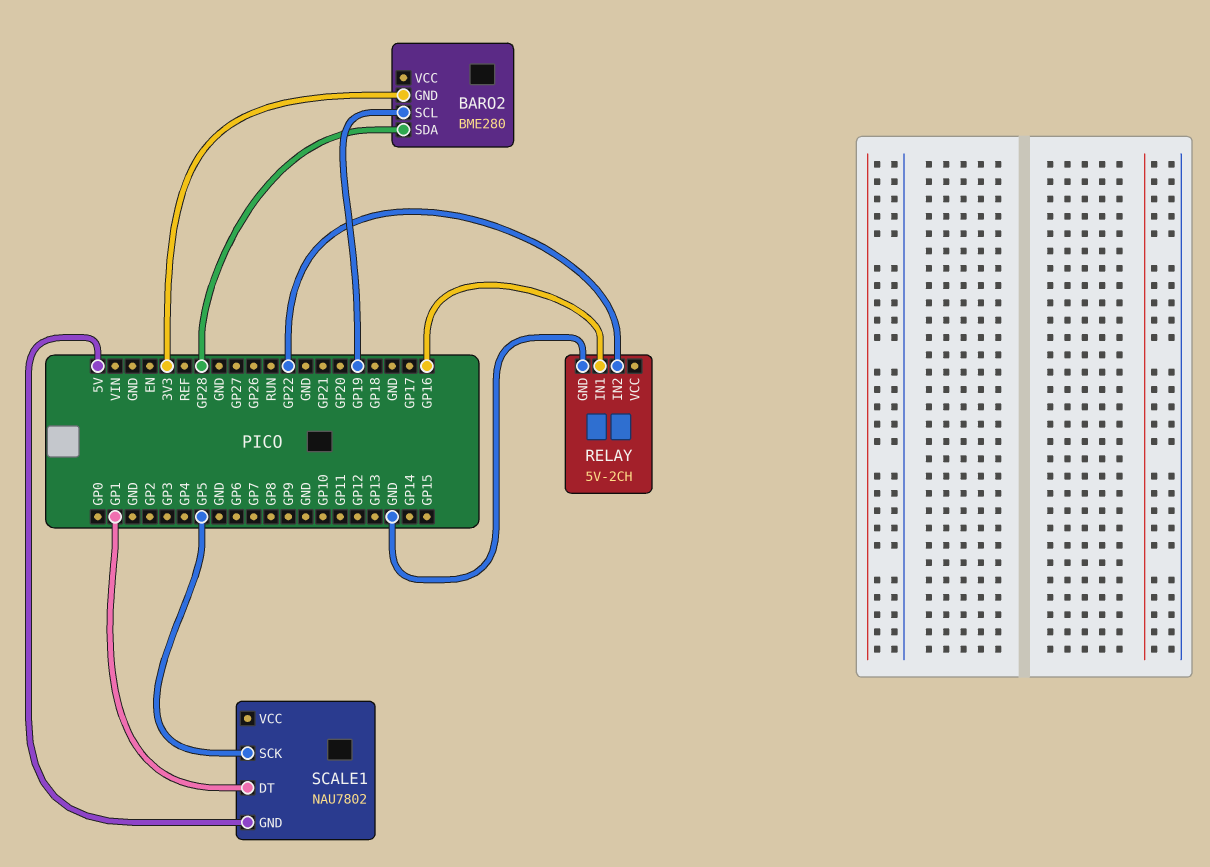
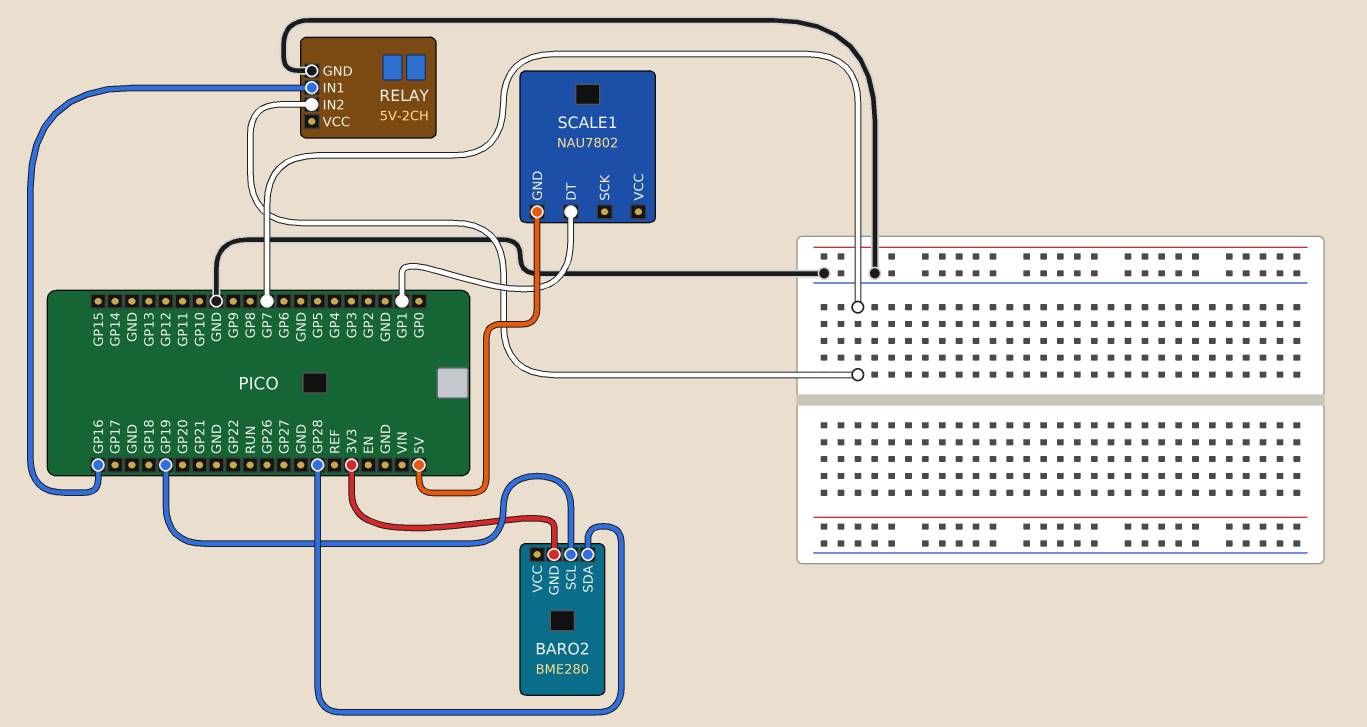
RELAY pin IN2: GP22 -> GP7
SCALE1 pin SCK: GP5 -> none

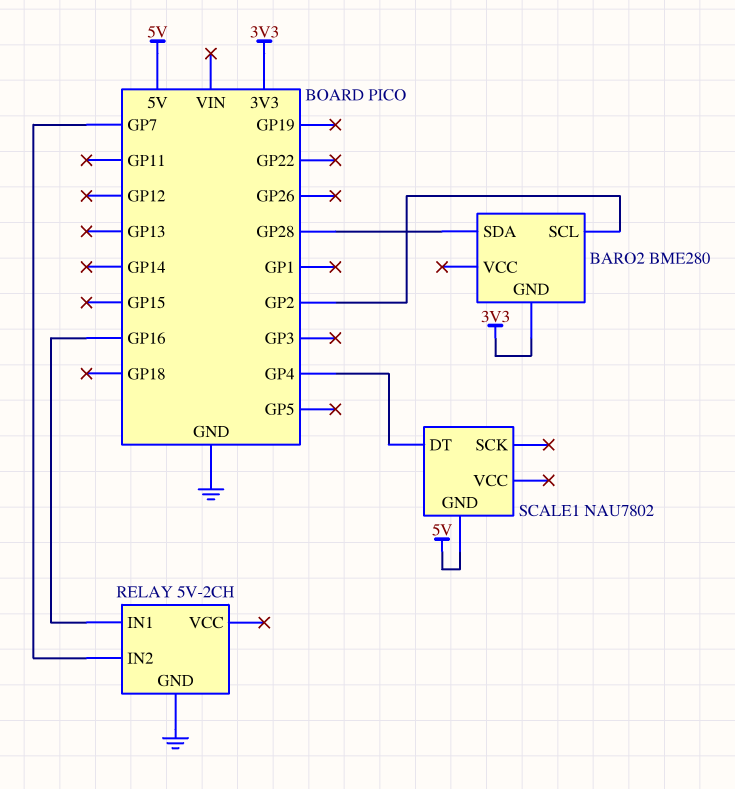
BARO2 pin SCL: GP19 -> GP2
SCALE1 pin DT: GP1 -> GP4

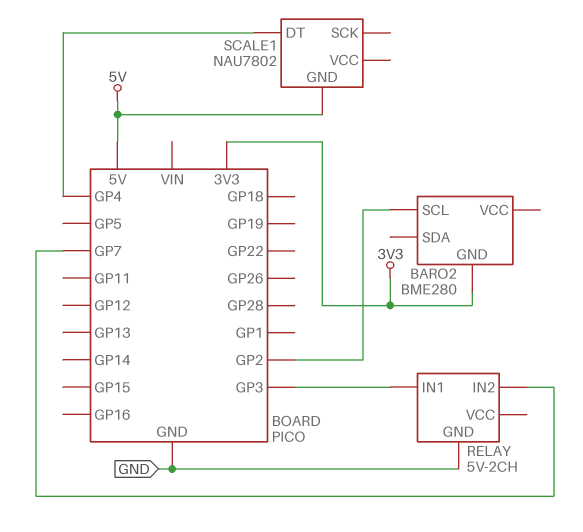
BARO2 pin SDA: GP28 -> none
RELAY pin IN1: GP16 -> GP3

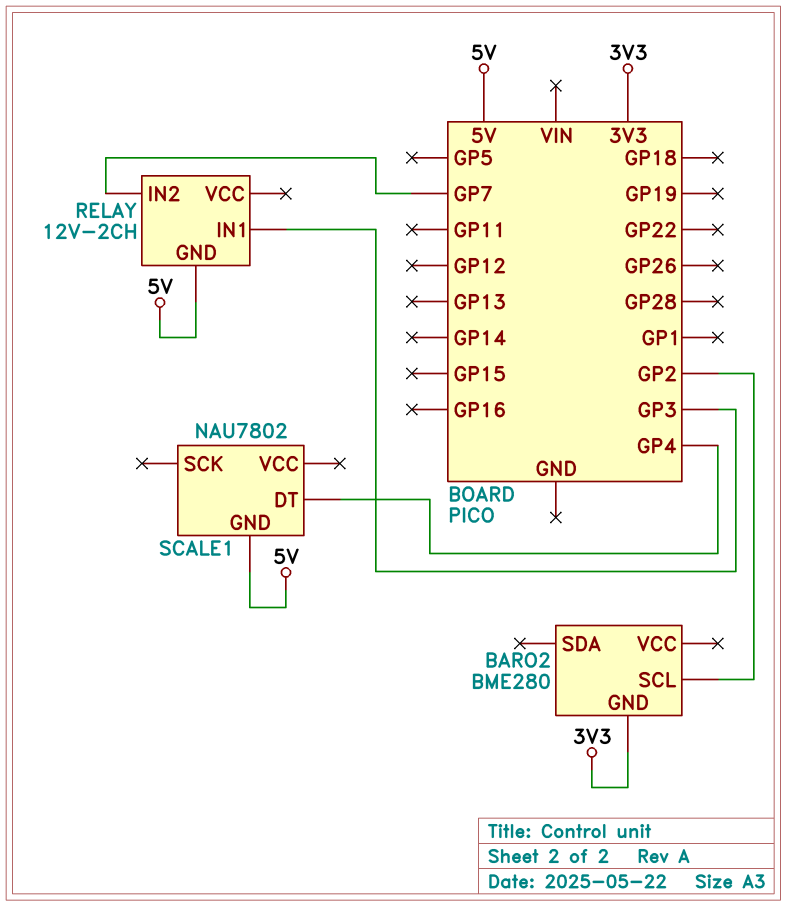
RELAY: 5V-2CH -> 12V-2CH
RELAY pin GND: GND -> 5V

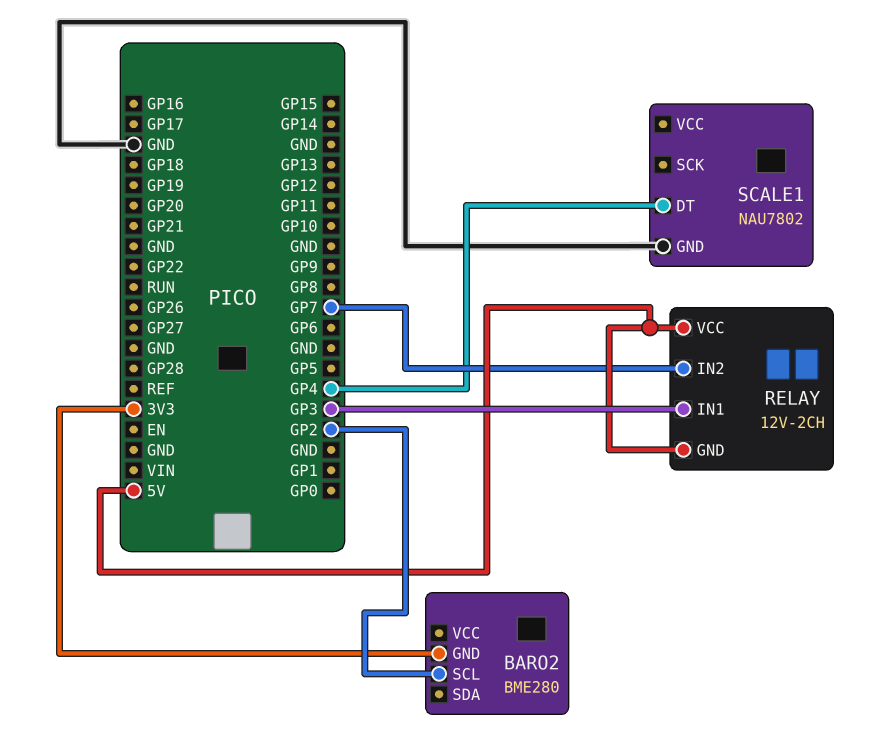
RELAY pin VCC: none -> 5V
SCALE1 pin GND: 5V -> GND

